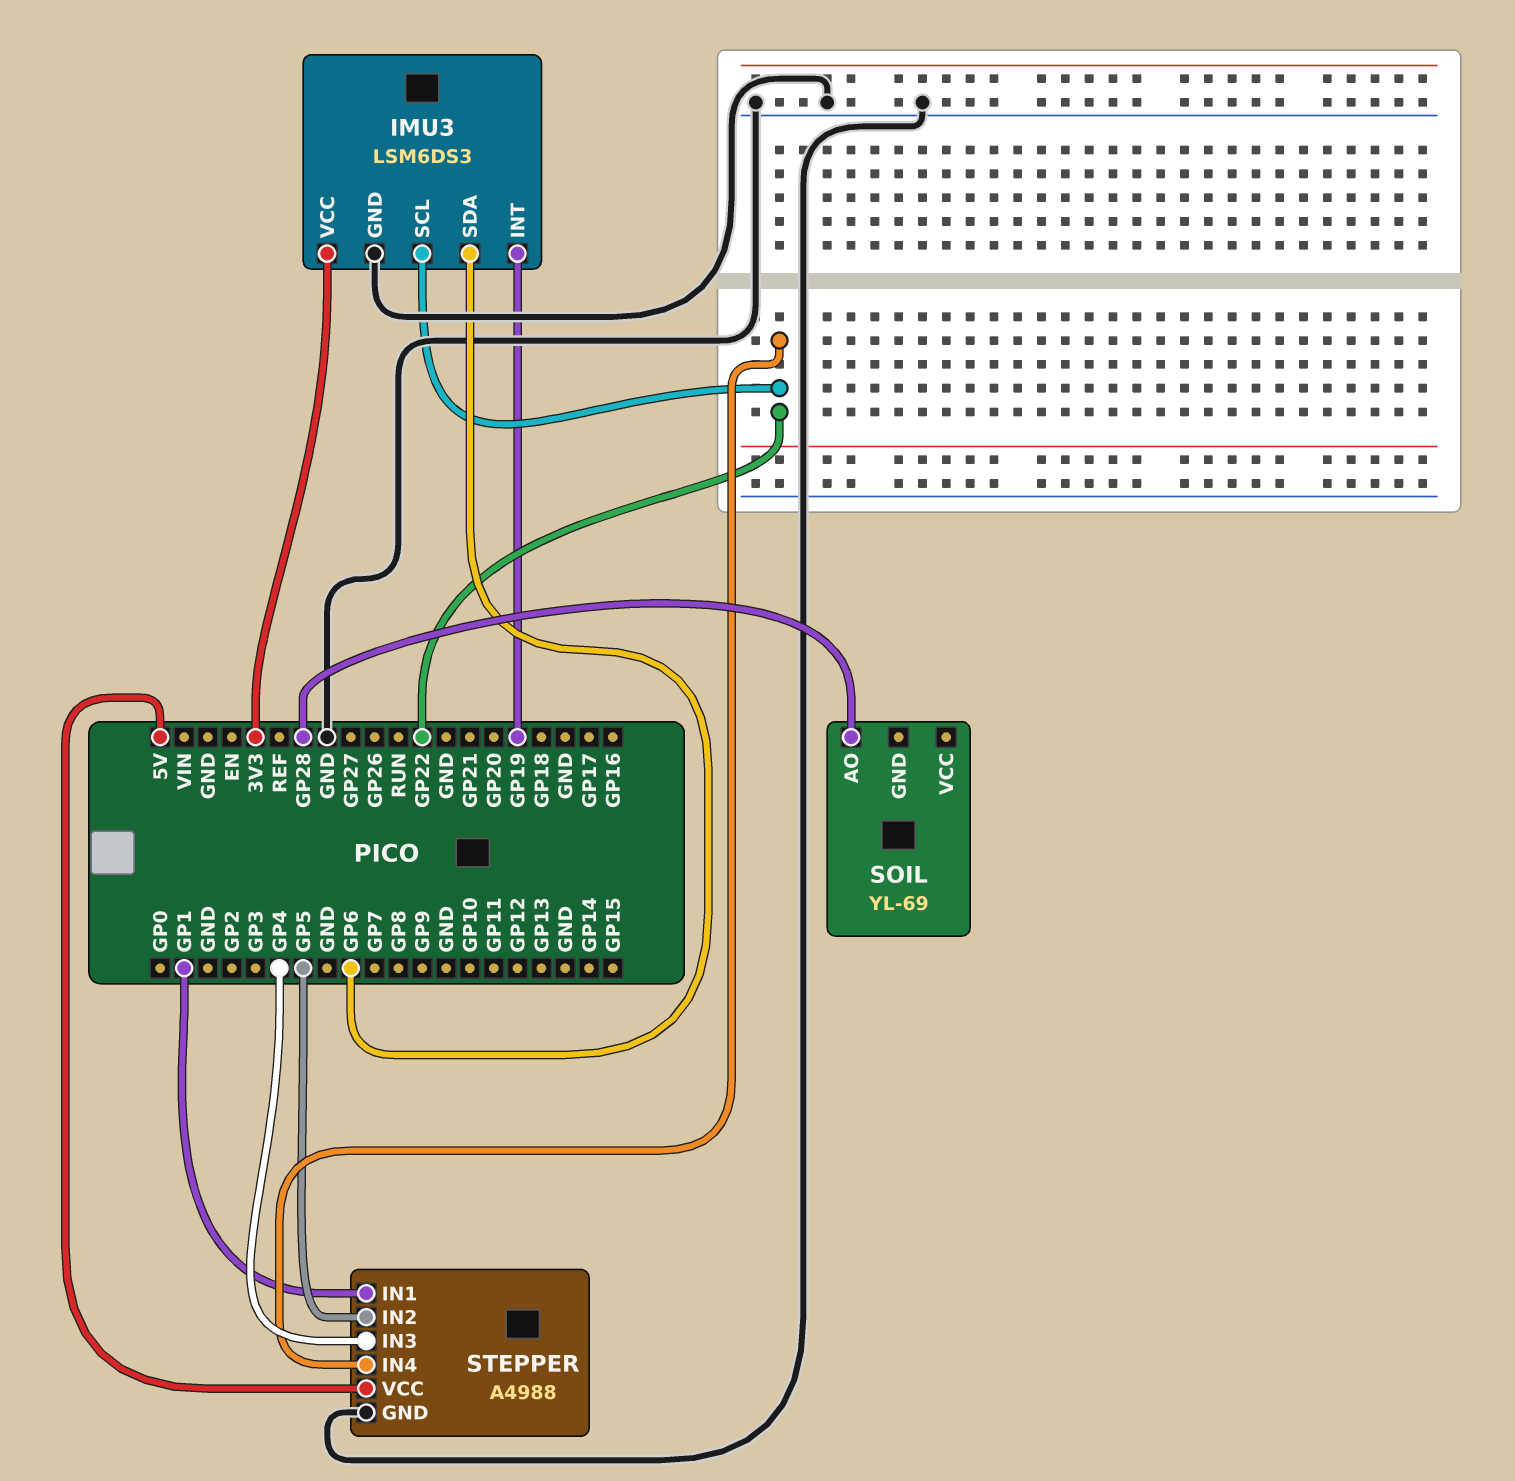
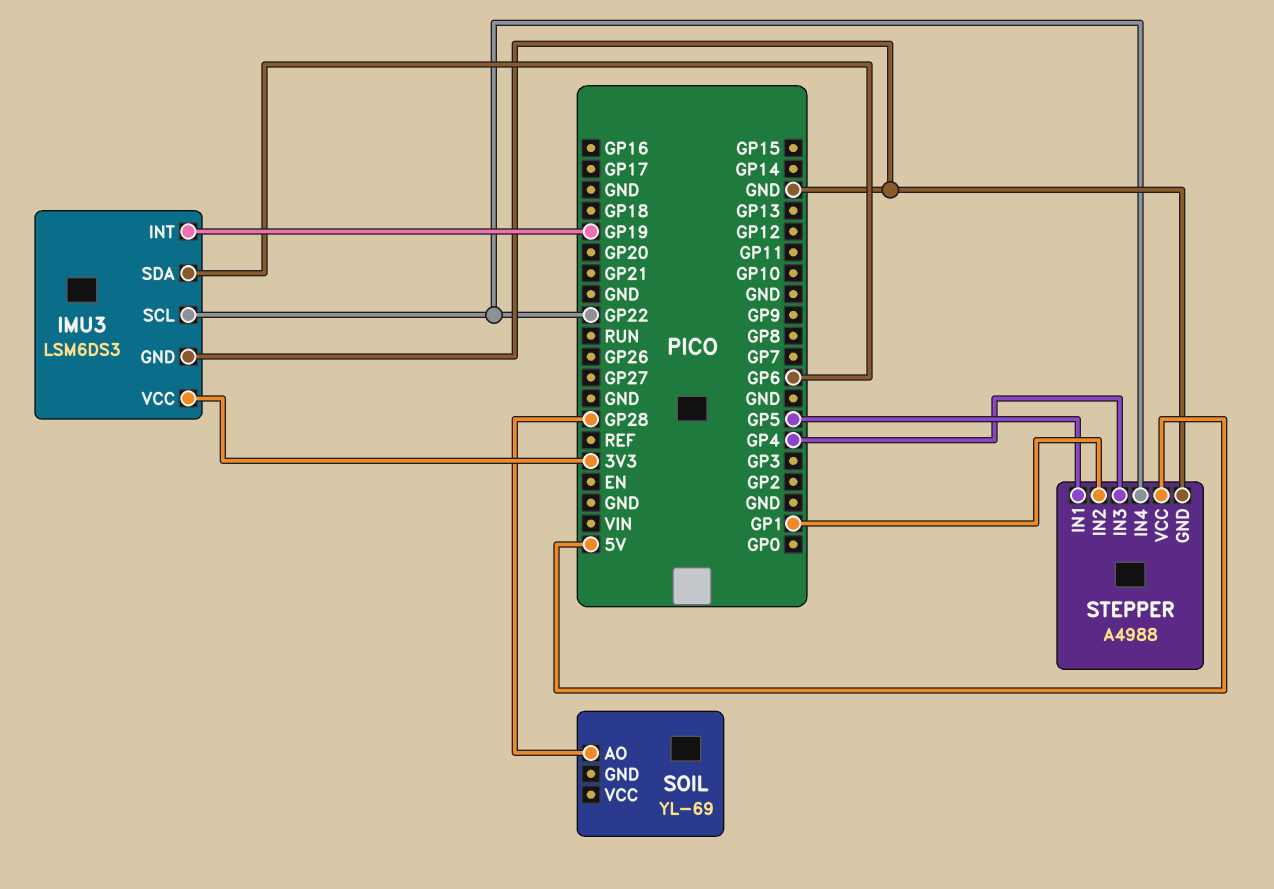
STEPPER pin IN1: GP1 -> GP5
STEPPER pin IN2: GP5 -> GP1

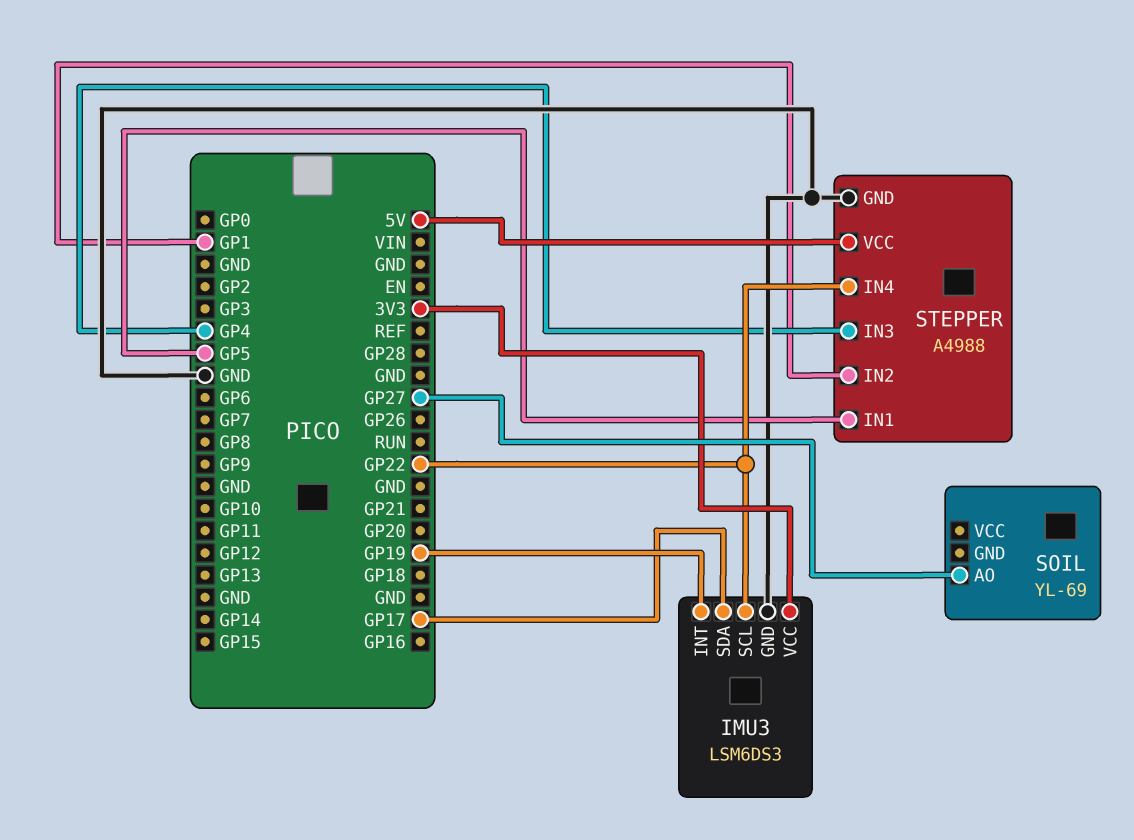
IMU3 pin SDA: GP6 -> GP17
SOIL pin AO: GP28 -> GP27

